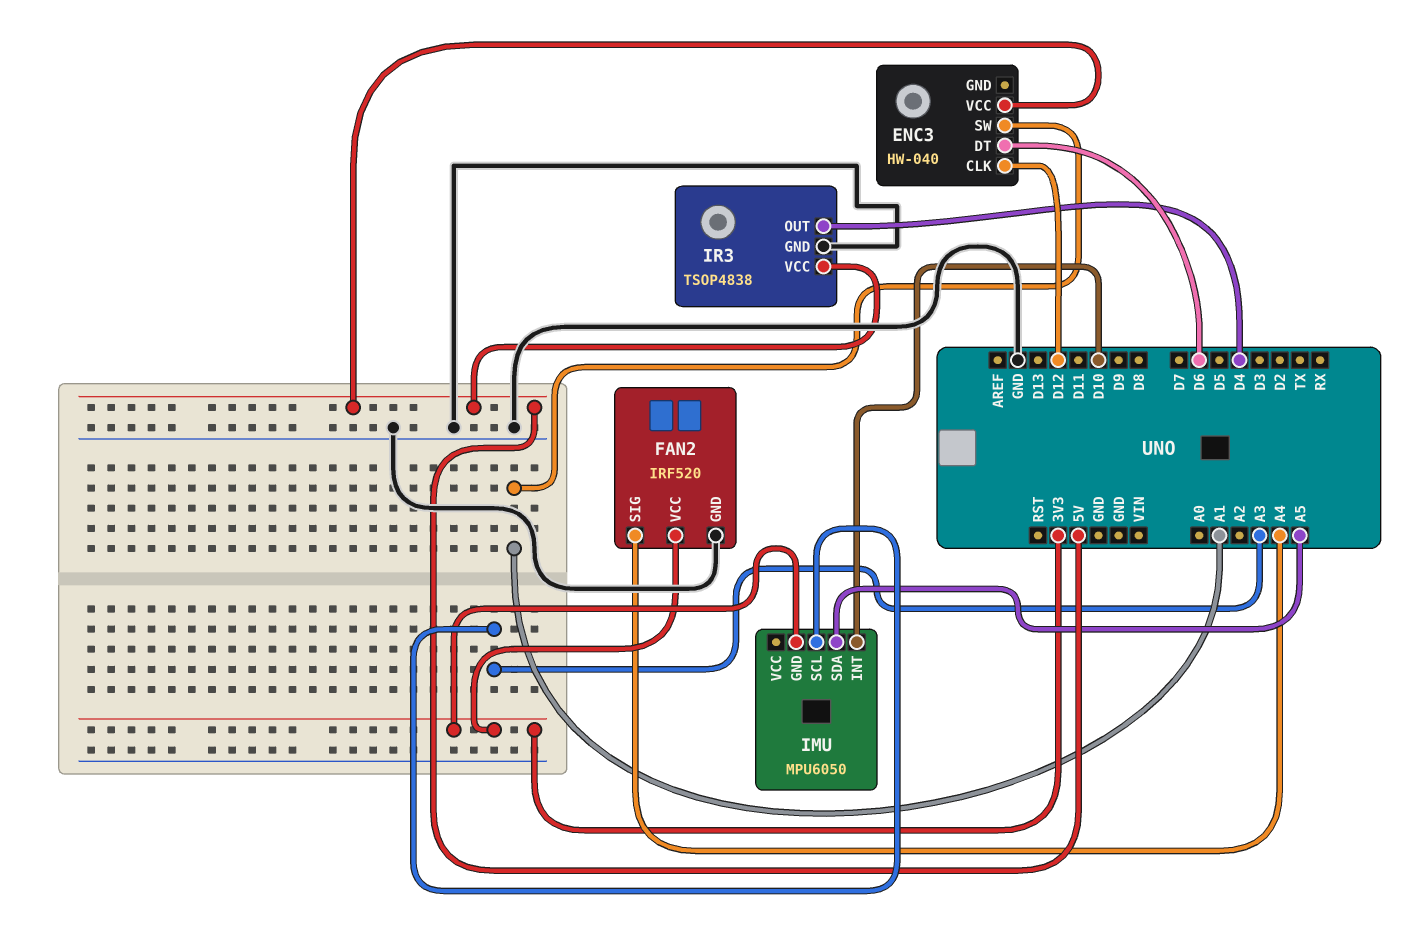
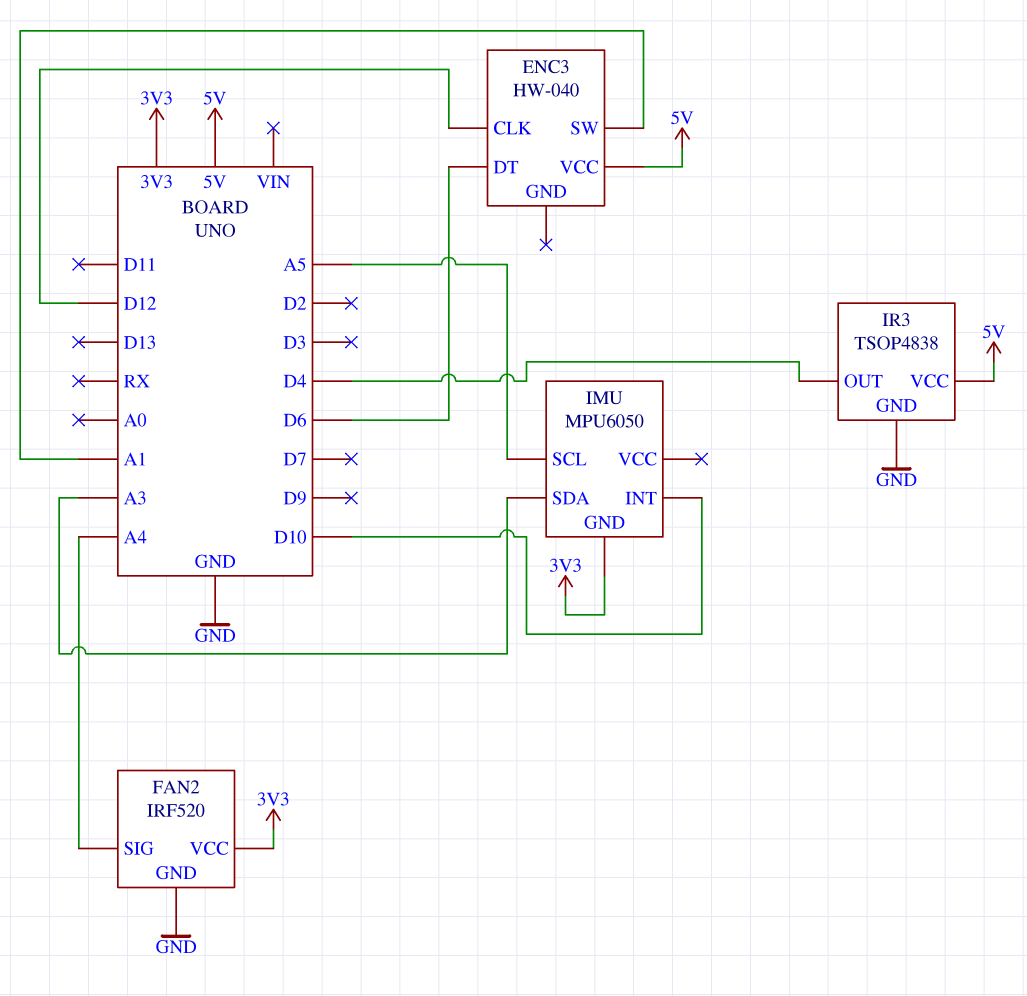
IMU pin SCL: A3 -> A5
IMU pin SDA: A5 -> A3

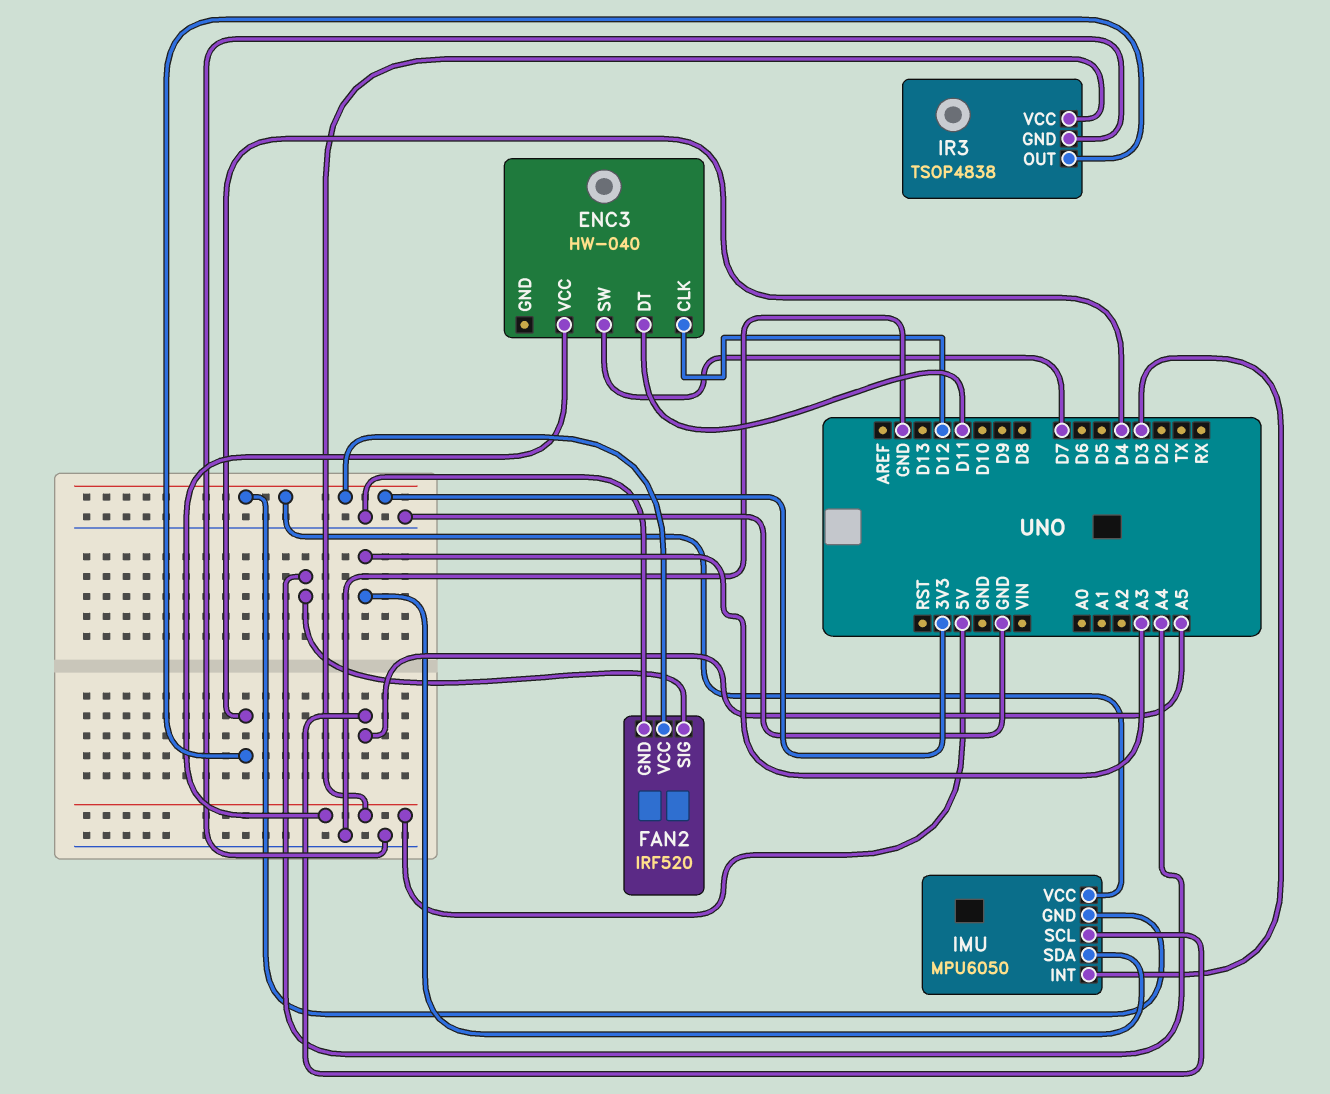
ENC3 pin DT: D6 -> D11
ENC3 pin SW: A1 -> D7
IMU pin INT: D10 -> D3
IMU pin VCC: none -> 3V3

